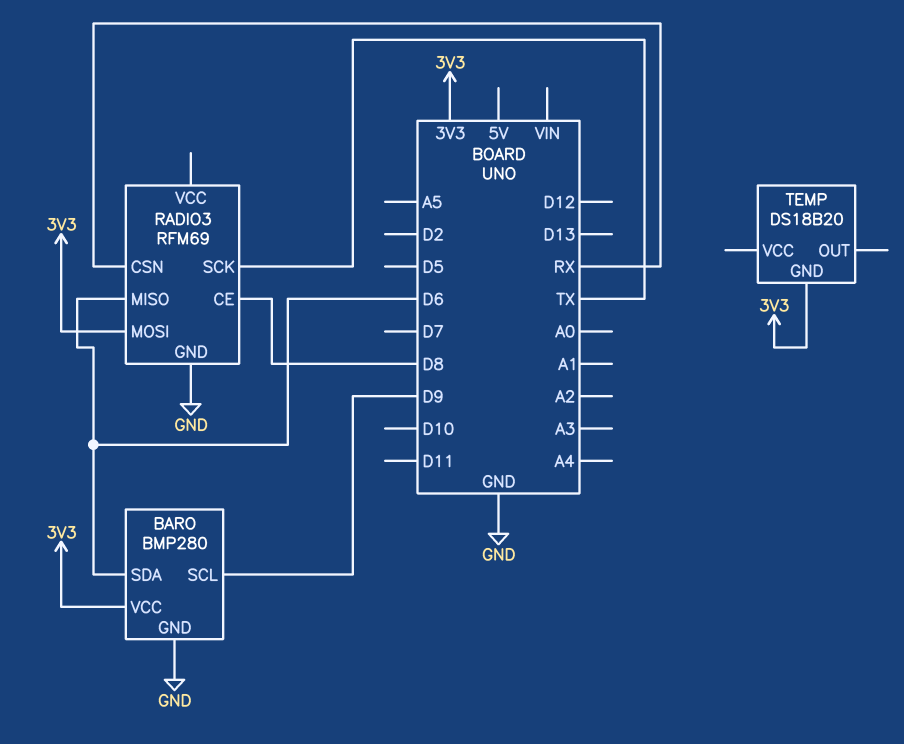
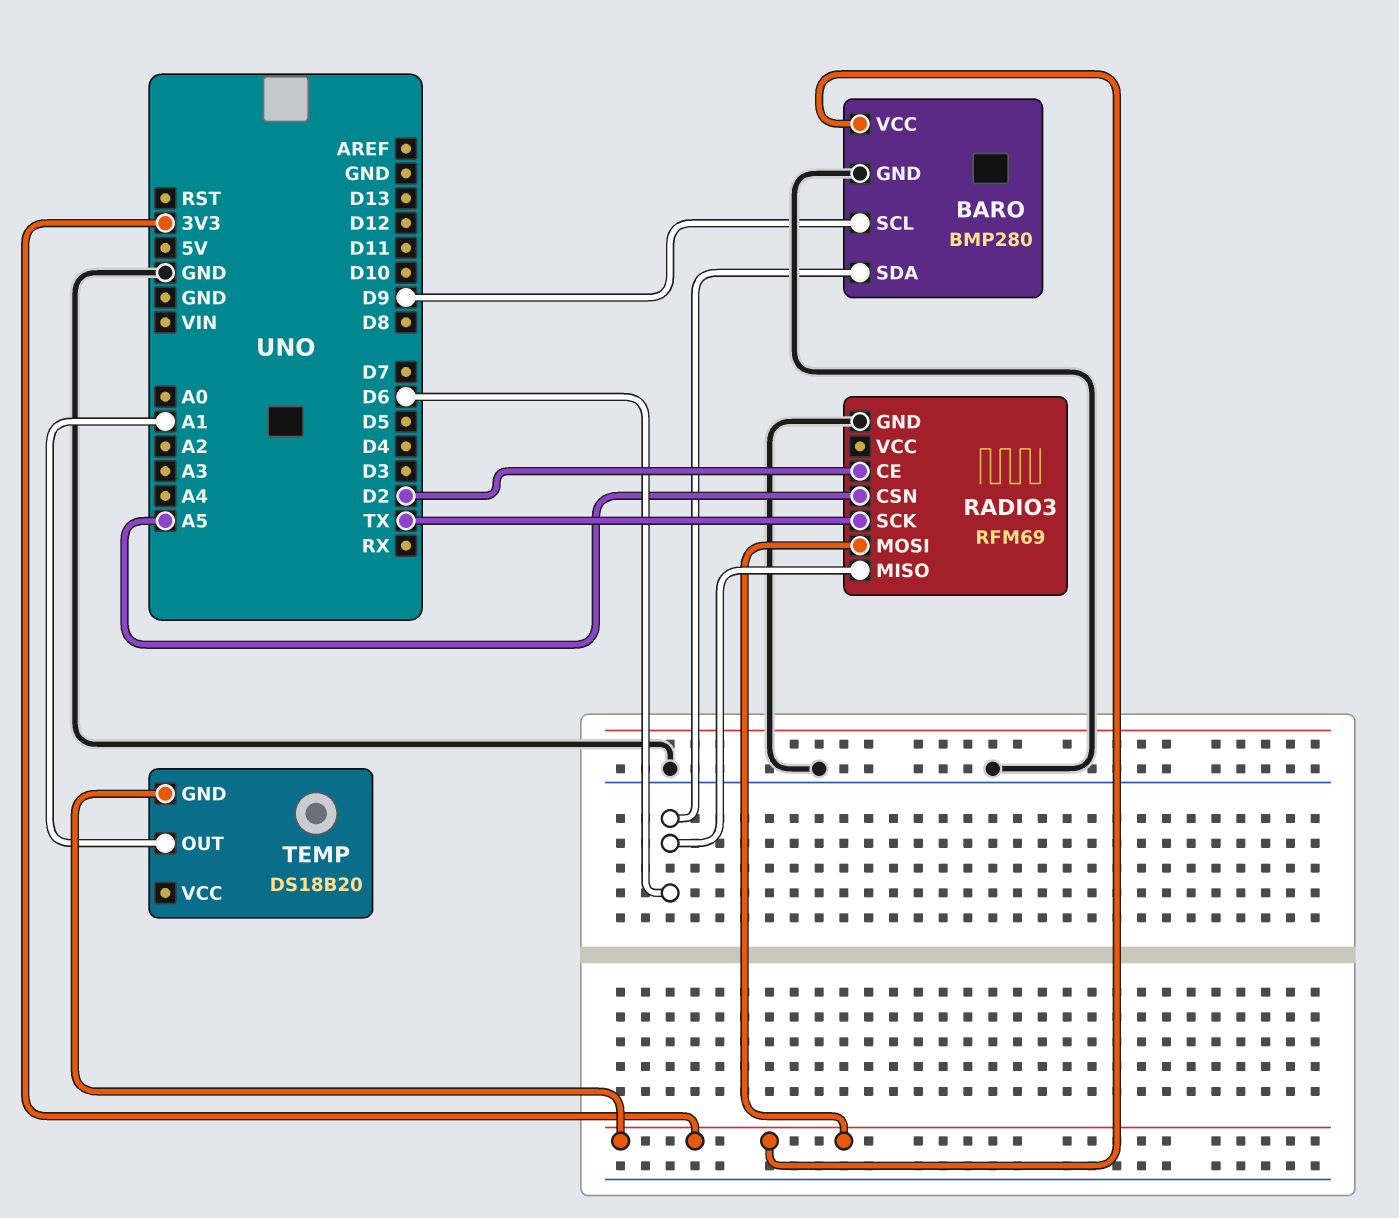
RADIO3 pin CE: D8 -> D2
RADIO3 pin CSN: RX -> A5
TEMP pin OUT: none -> A1

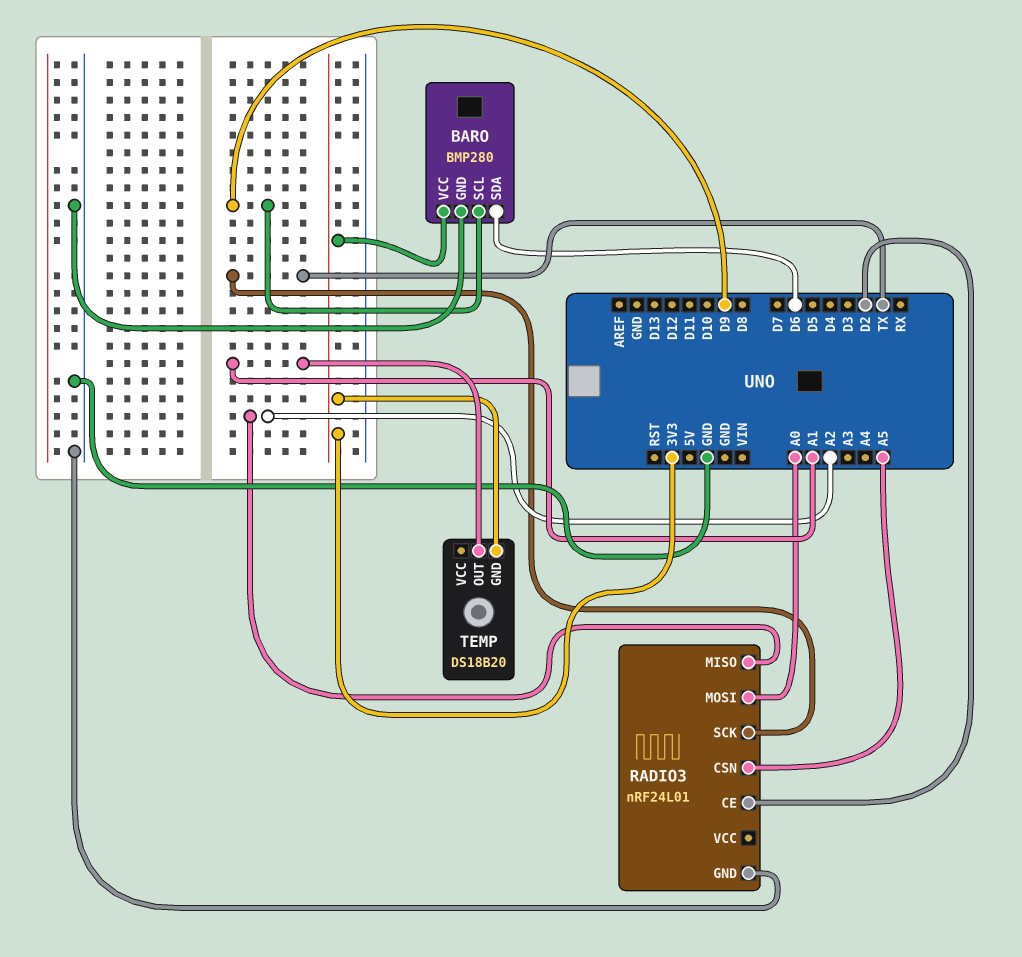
RADIO3: RFM69 -> nRF24L01
RADIO3 pin MISO: D6 -> A2
RADIO3 pin MOSI: 3V3 -> A0

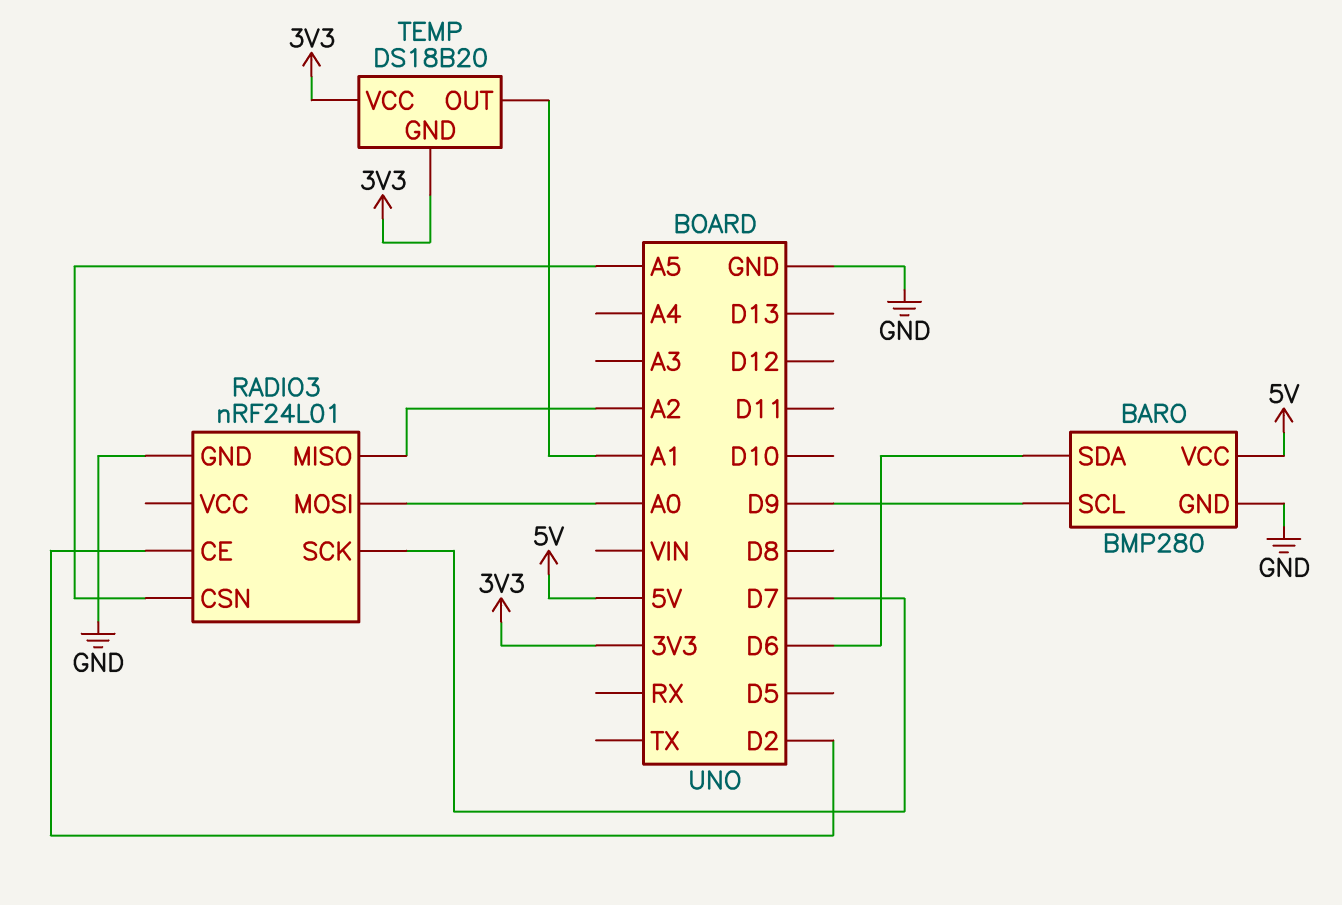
BARO pin VCC: 3V3 -> 5V
RADIO3 pin SCK: TX -> D7
TEMP pin VCC: none -> 3V3

